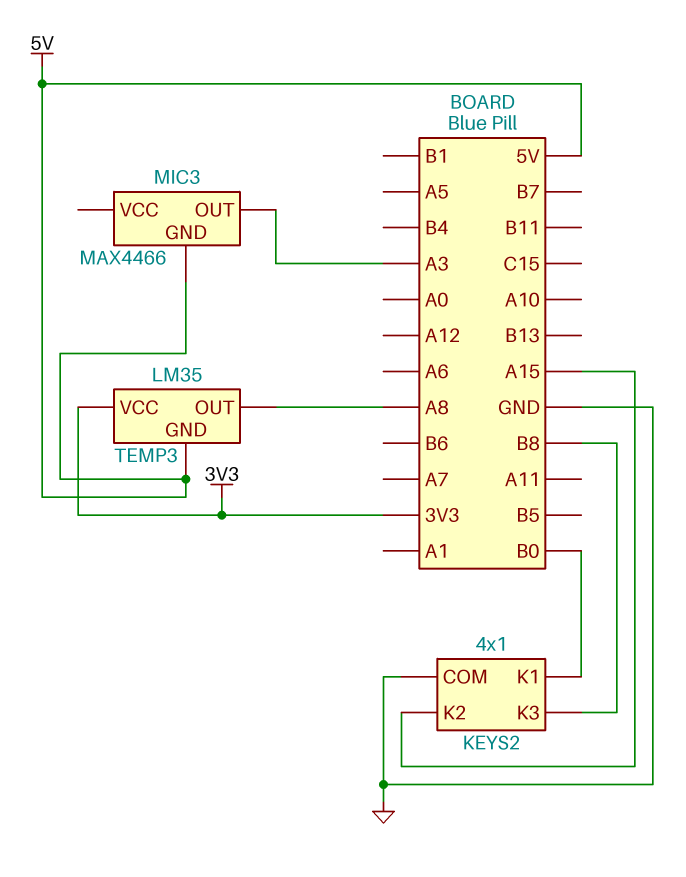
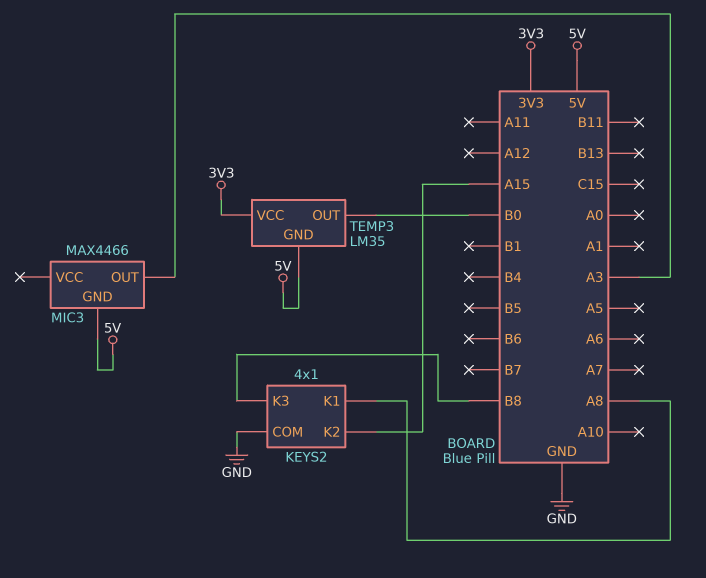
KEYS2 pin K1: B0 -> A8
TEMP3 pin OUT: A8 -> B0

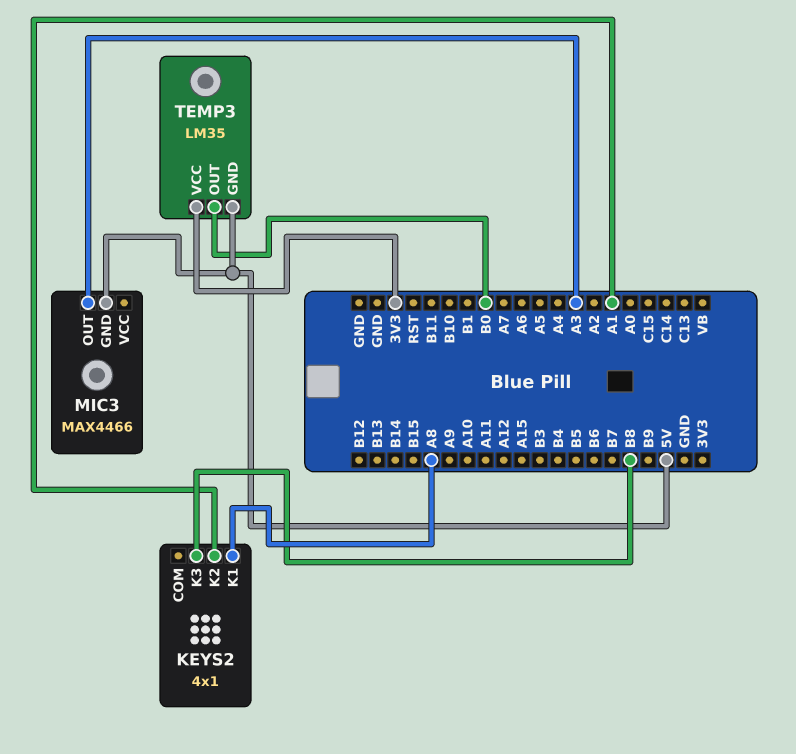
KEYS2 pin COM: GND -> none
KEYS2 pin K2: A15 -> A1

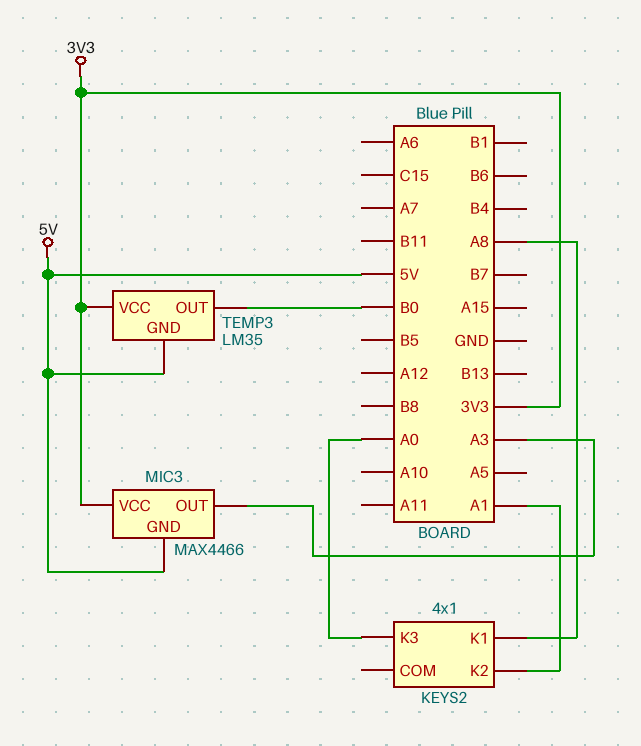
KEYS2 pin K3: B8 -> A0
MIC3 pin VCC: none -> 3V3

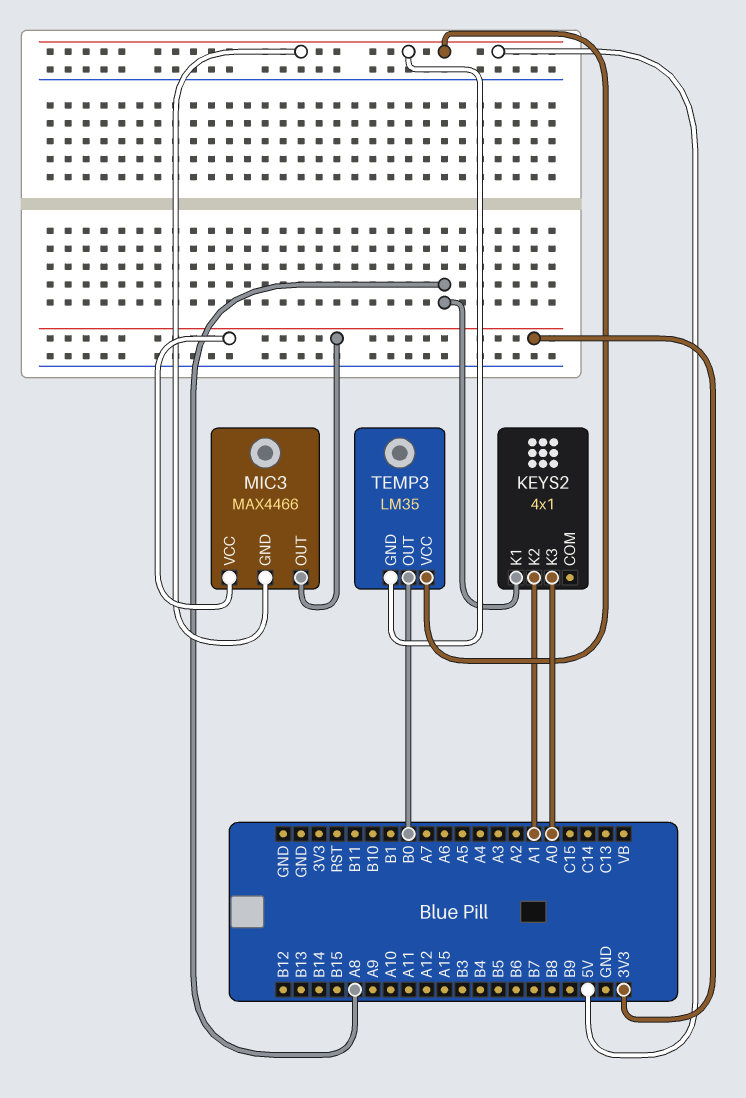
MIC3 pin OUT: A3 -> 3V3
TEMP3 pin VCC: 3V3 -> 5V

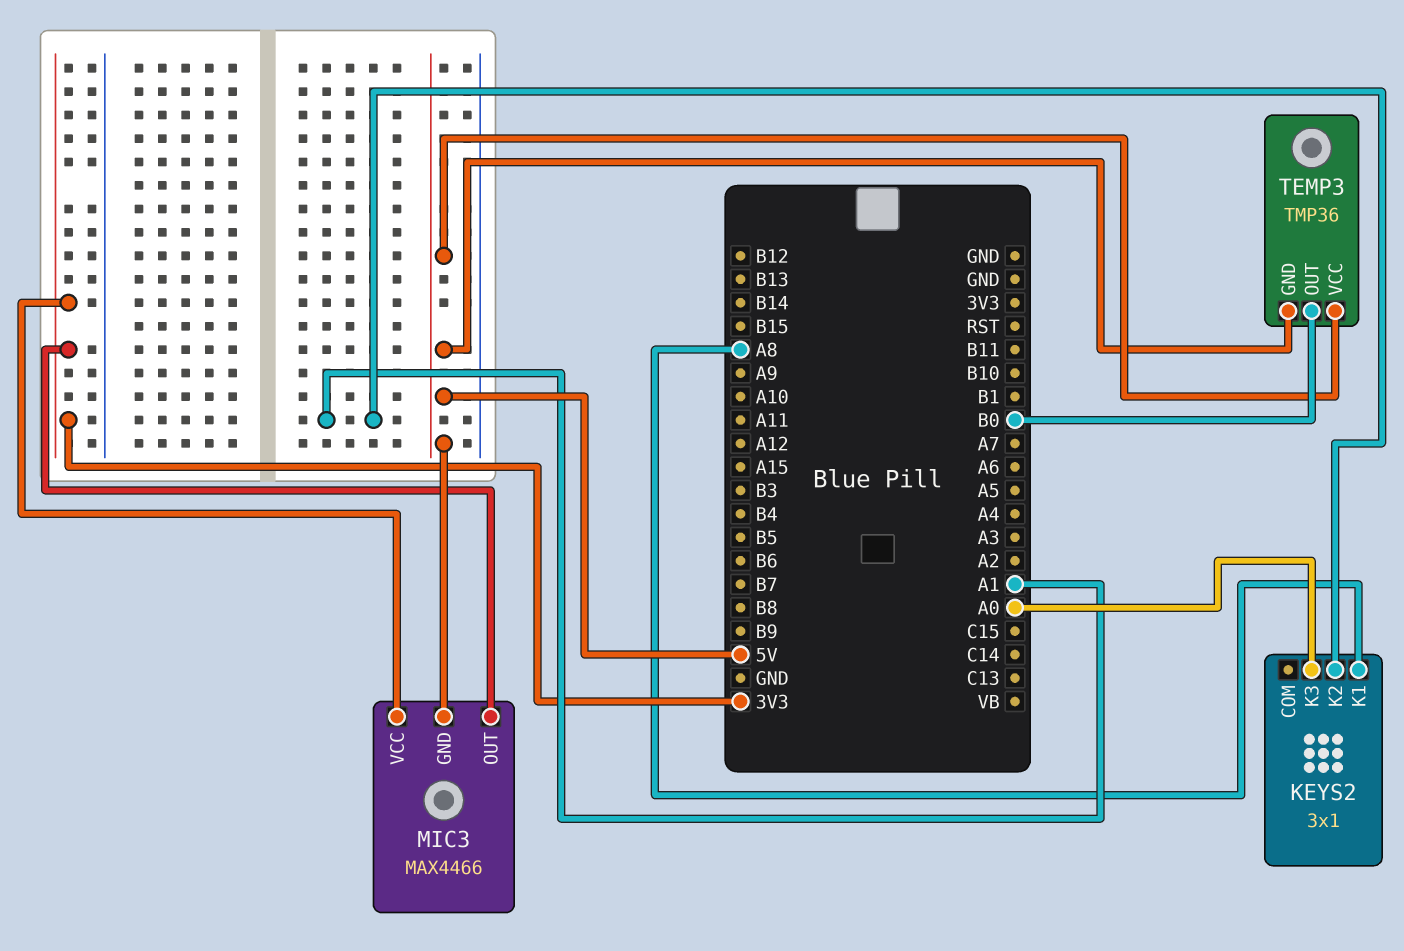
KEYS2: 4x1 -> 3x1
TEMP3: LM35 -> TMP36

